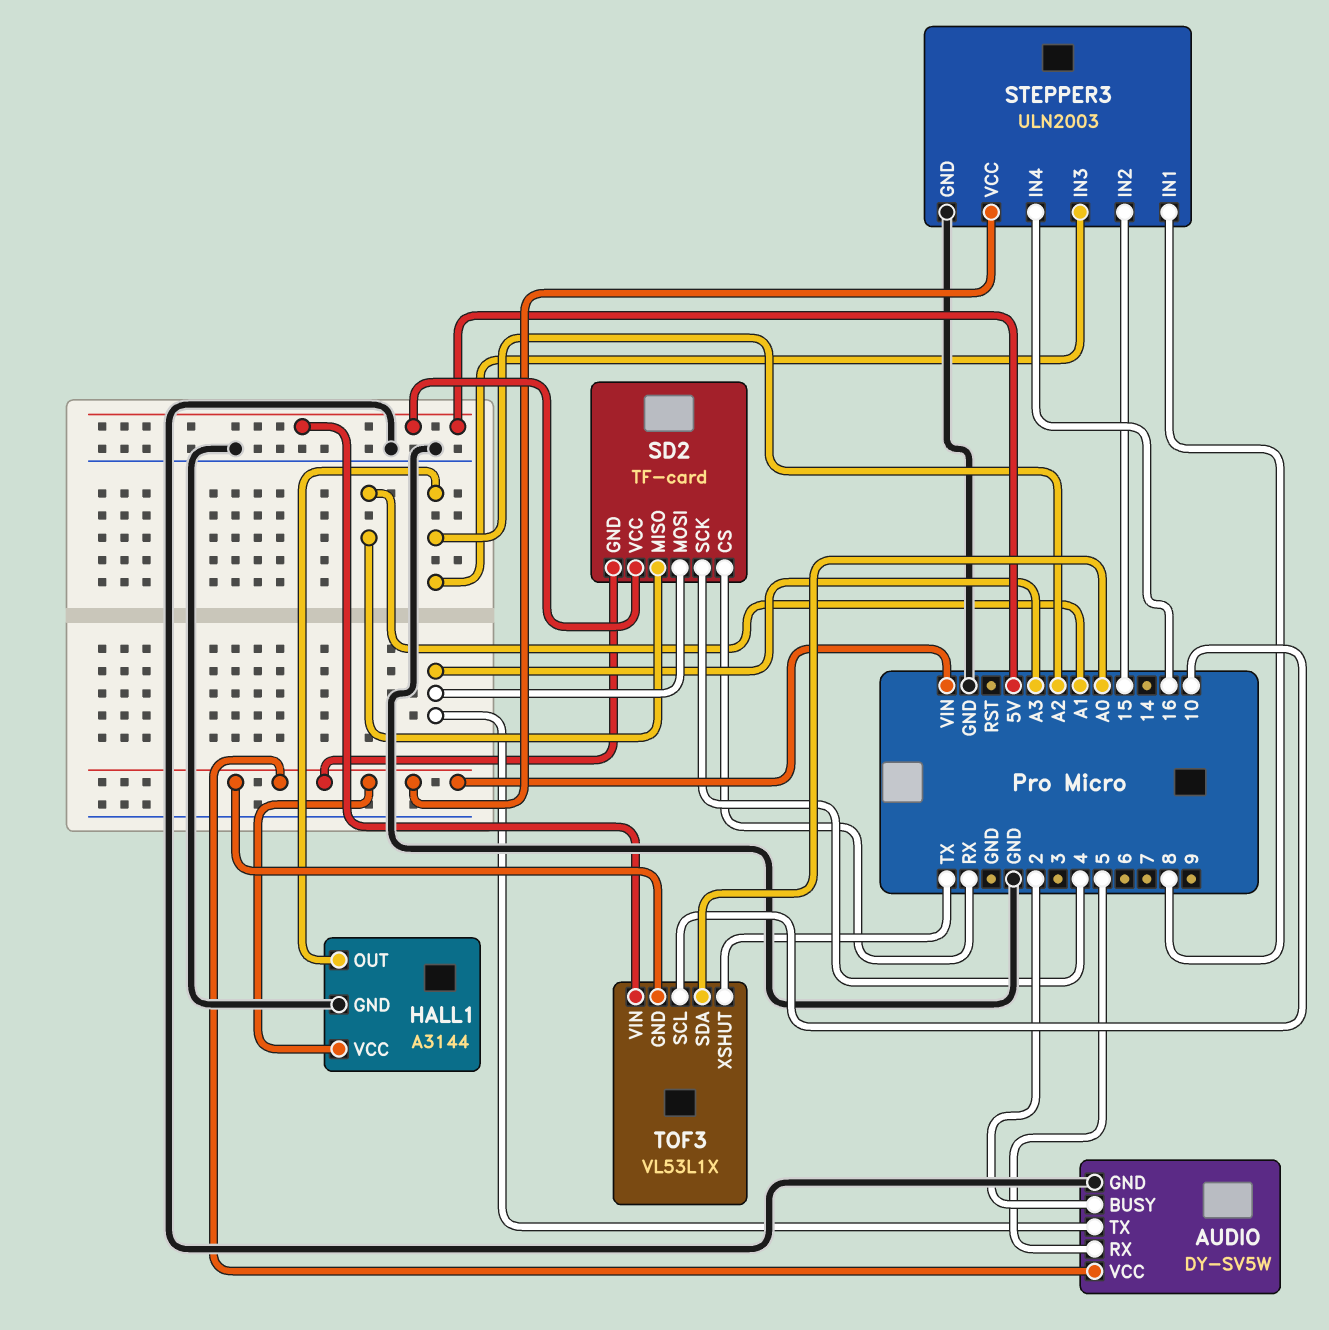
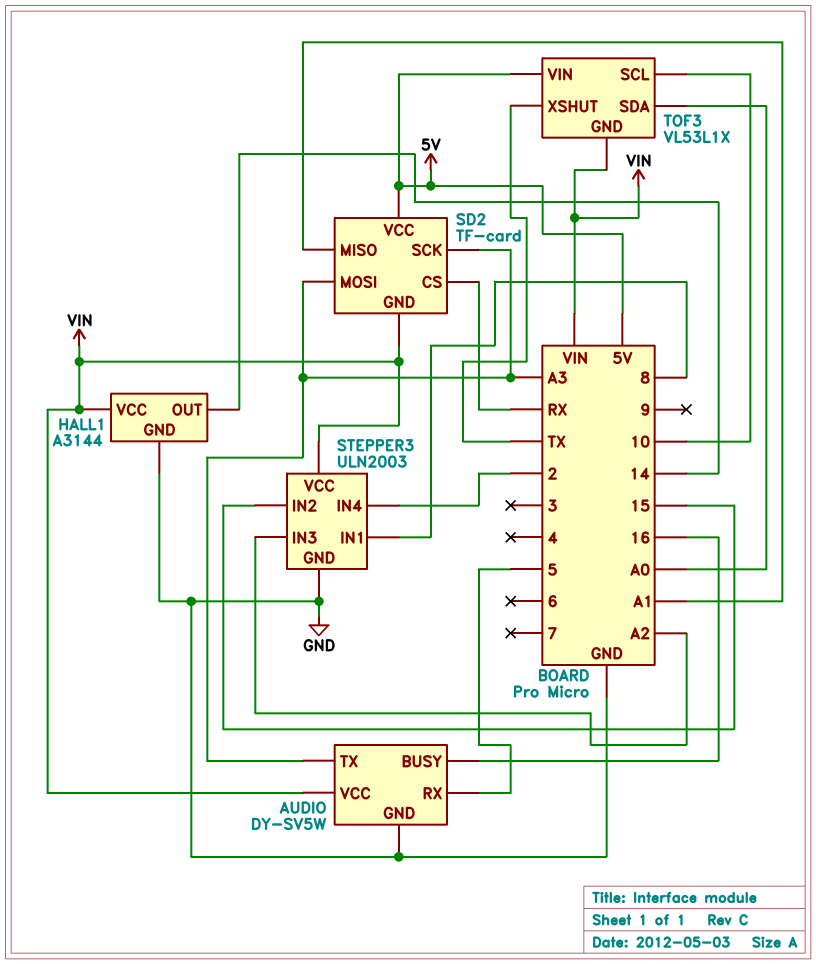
AUDIO pin BUSY: 2 -> 16
HALL1 pin OUT: A2 -> 14
SD2 pin SCK: 4 -> A3
STEPPER3 pin IN4: 16 -> 2

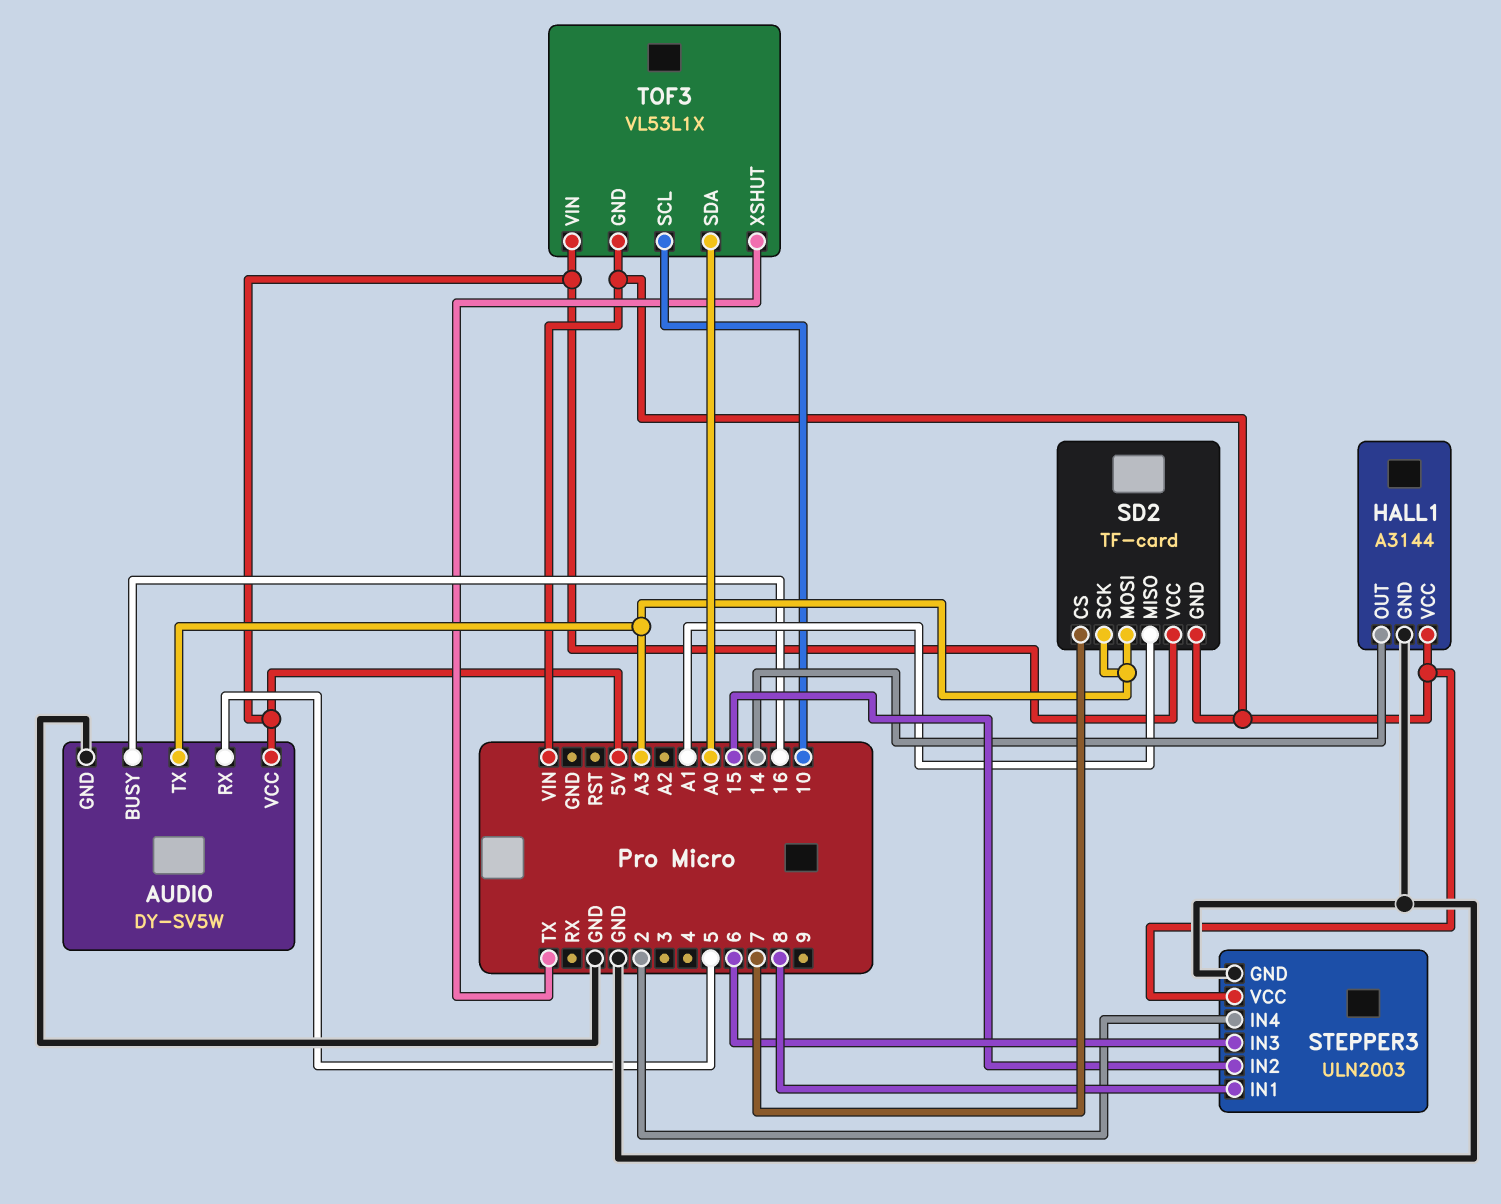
AUDIO pin VCC: VIN -> 5V
SD2 pin CS: RX -> 7
STEPPER3 pin IN3: A2 -> 6

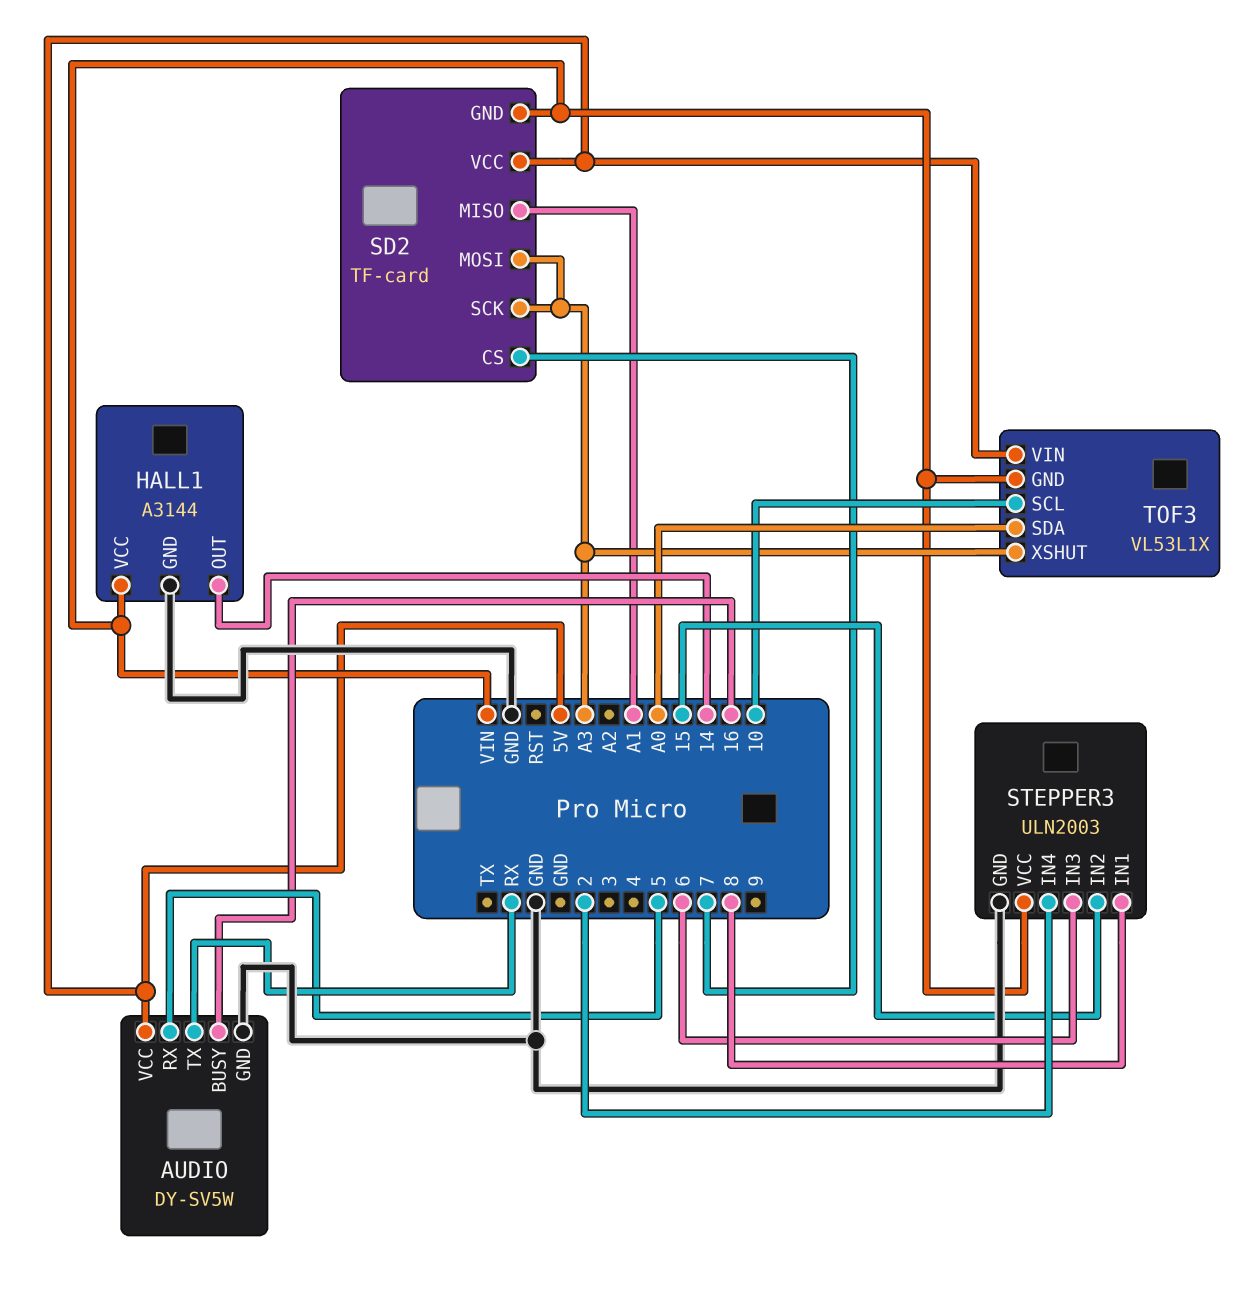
AUDIO pin TX: A3 -> RX
TOF3 pin XSHUT: TX -> A3

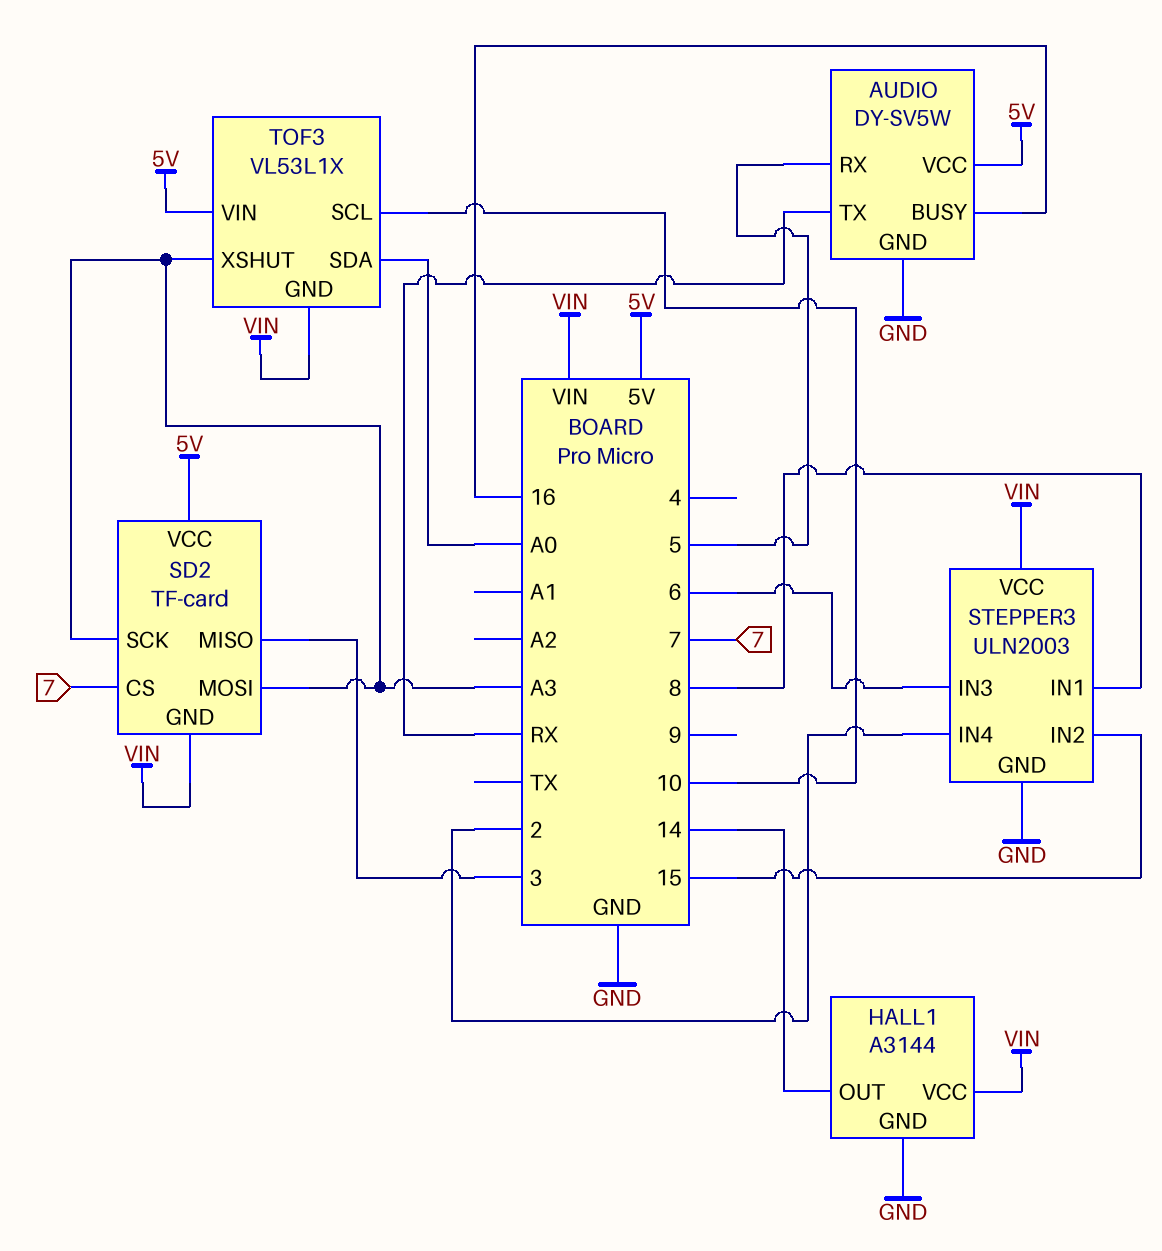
SD2 pin MISO: A1 -> 3

